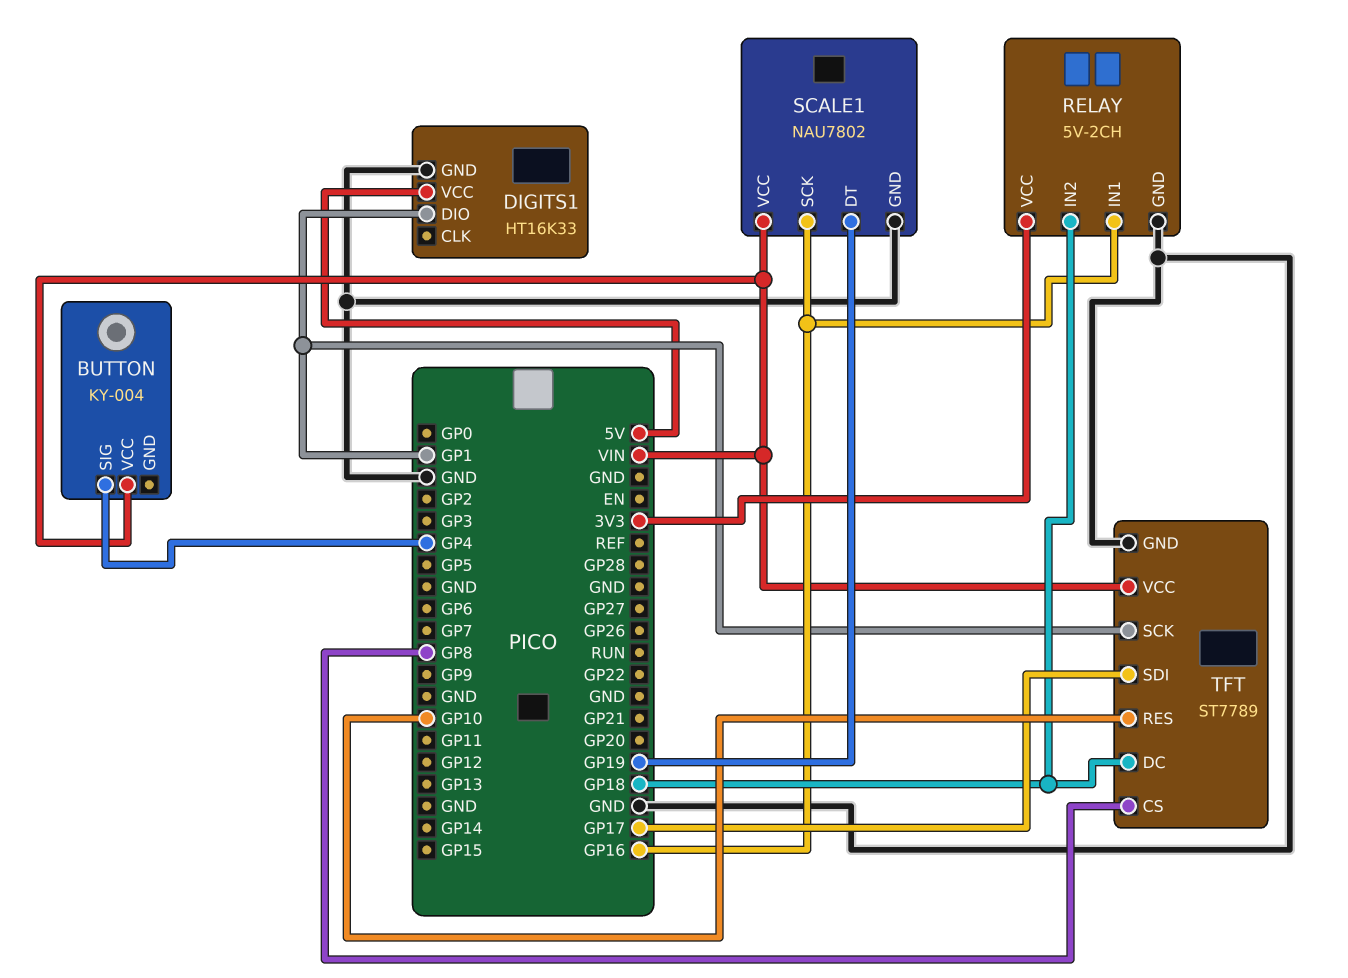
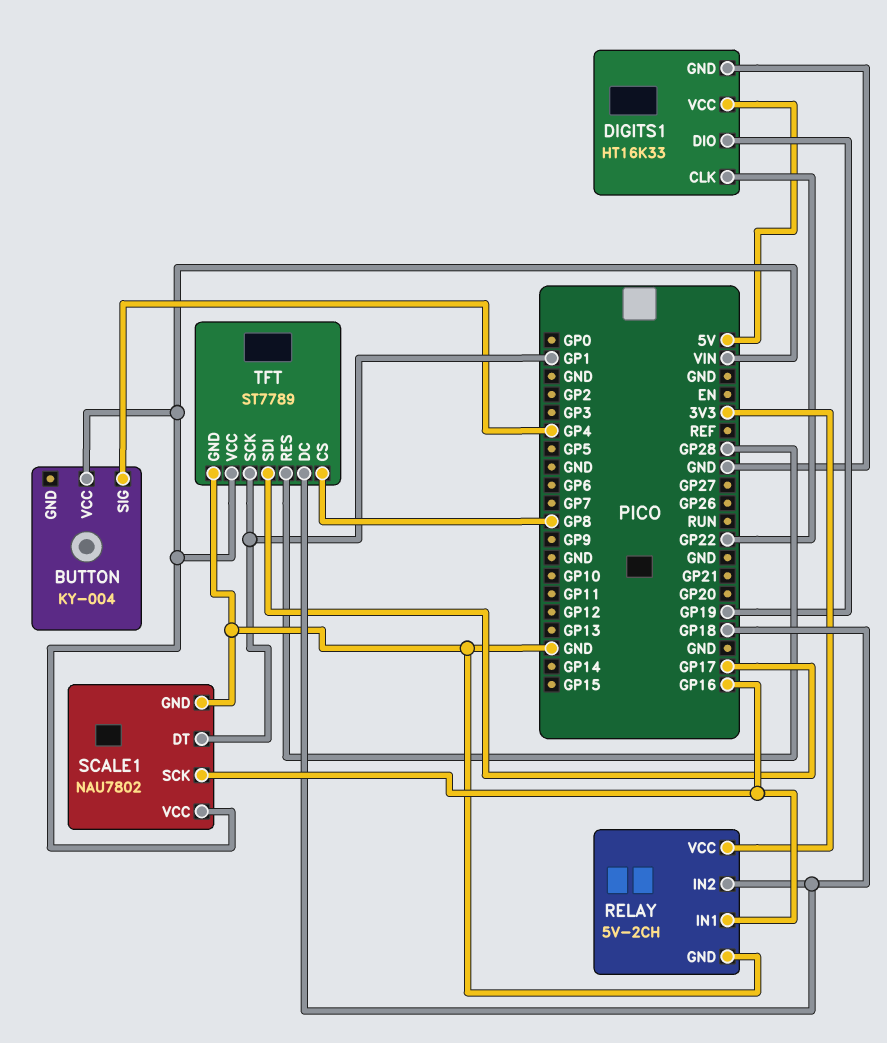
DIGITS1 pin CLK: none -> GP22
DIGITS1 pin DIO: GP1 -> GP19
SCALE1 pin DT: GP19 -> GP1
TFT pin RES: GP10 -> GP28

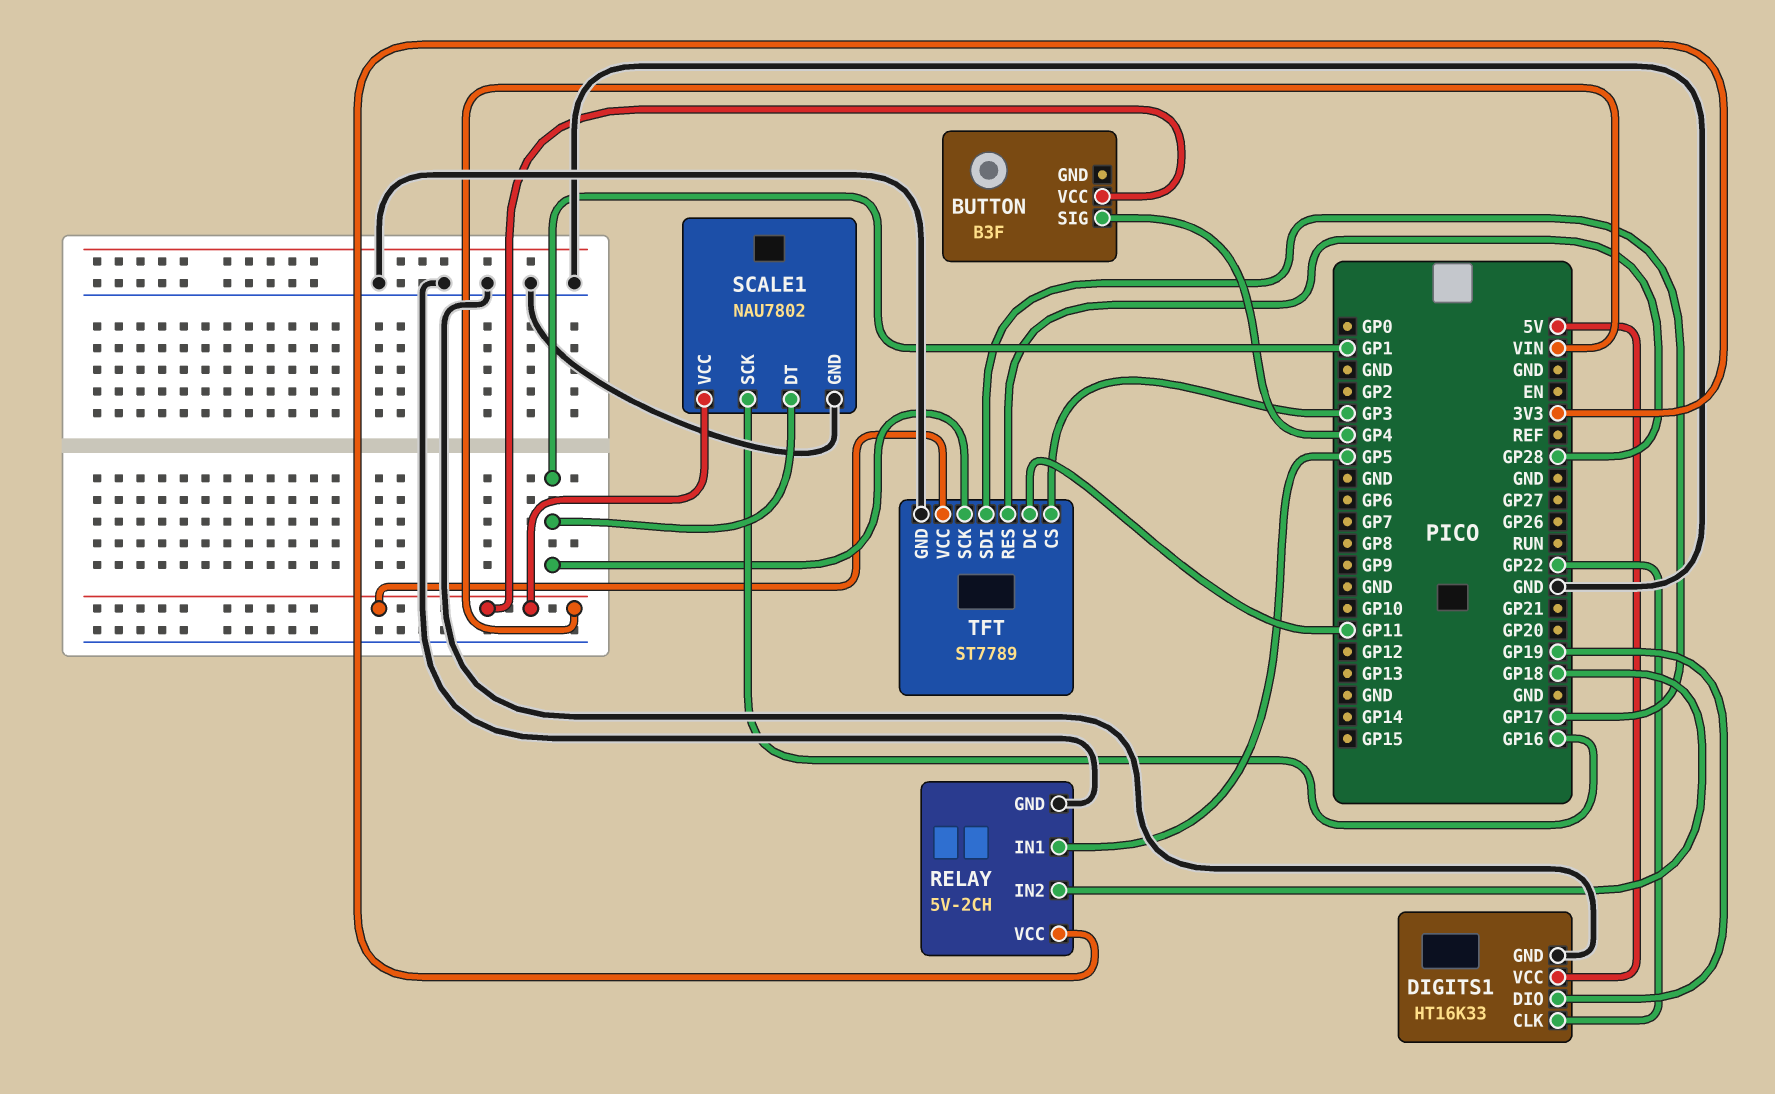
BUTTON: KY-004 -> B3F
RELAY pin IN1: GP16 -> GP5
TFT pin CS: GP8 -> GP3
TFT pin DC: GP18 -> GP11

